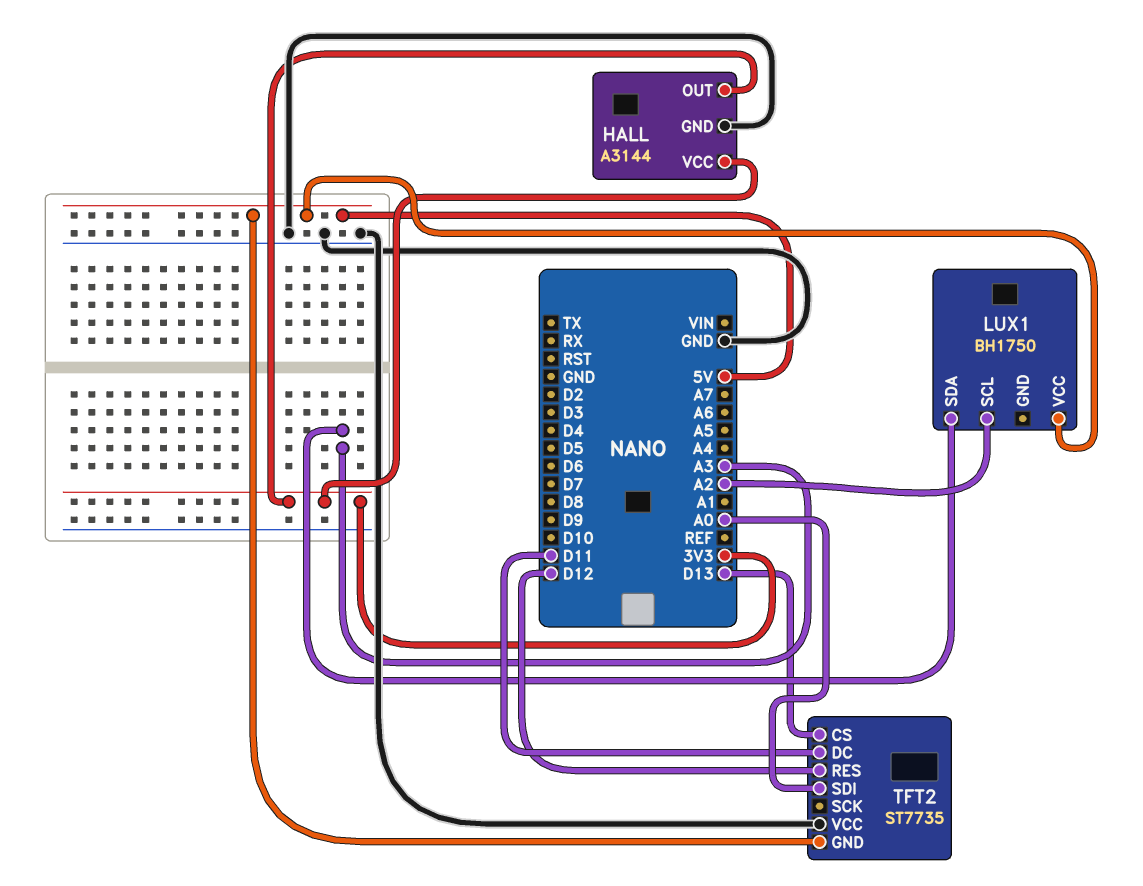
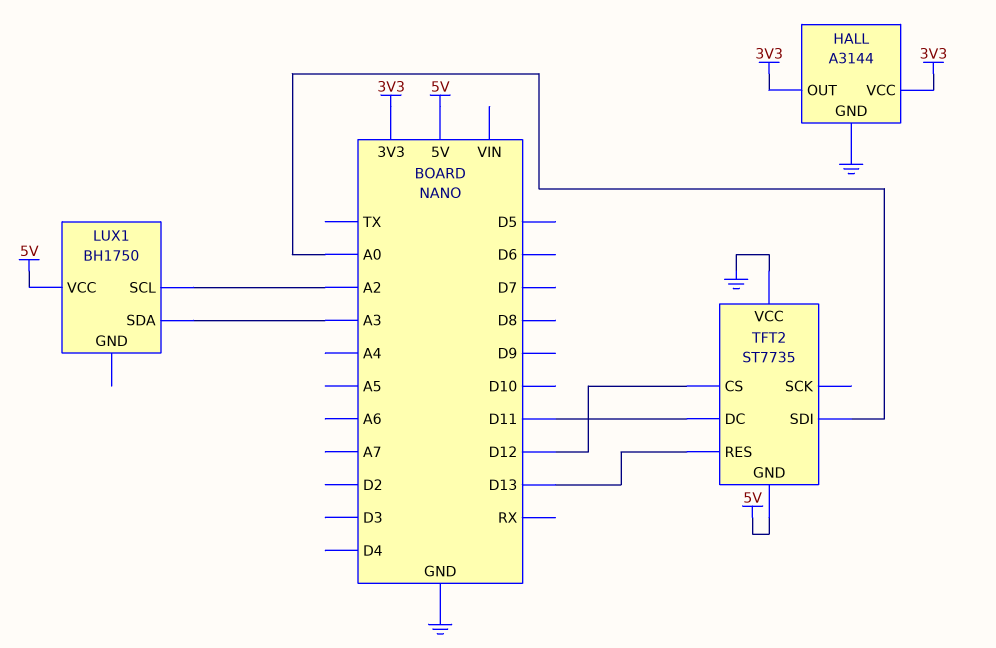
TFT2 pin CS: D13 -> D12
TFT2 pin RES: D12 -> D13

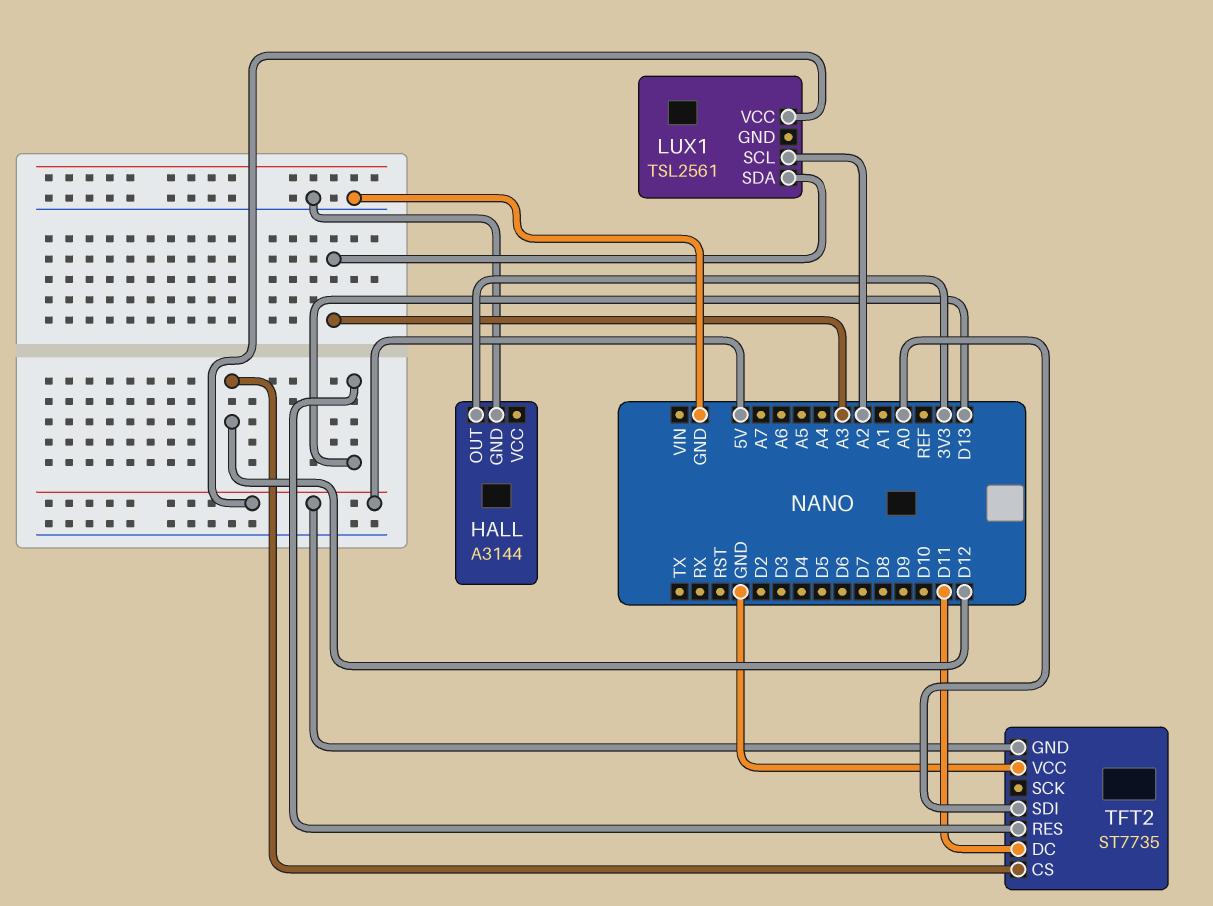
HALL pin VCC: 3V3 -> none
LUX1: BH1750 -> TSL2561

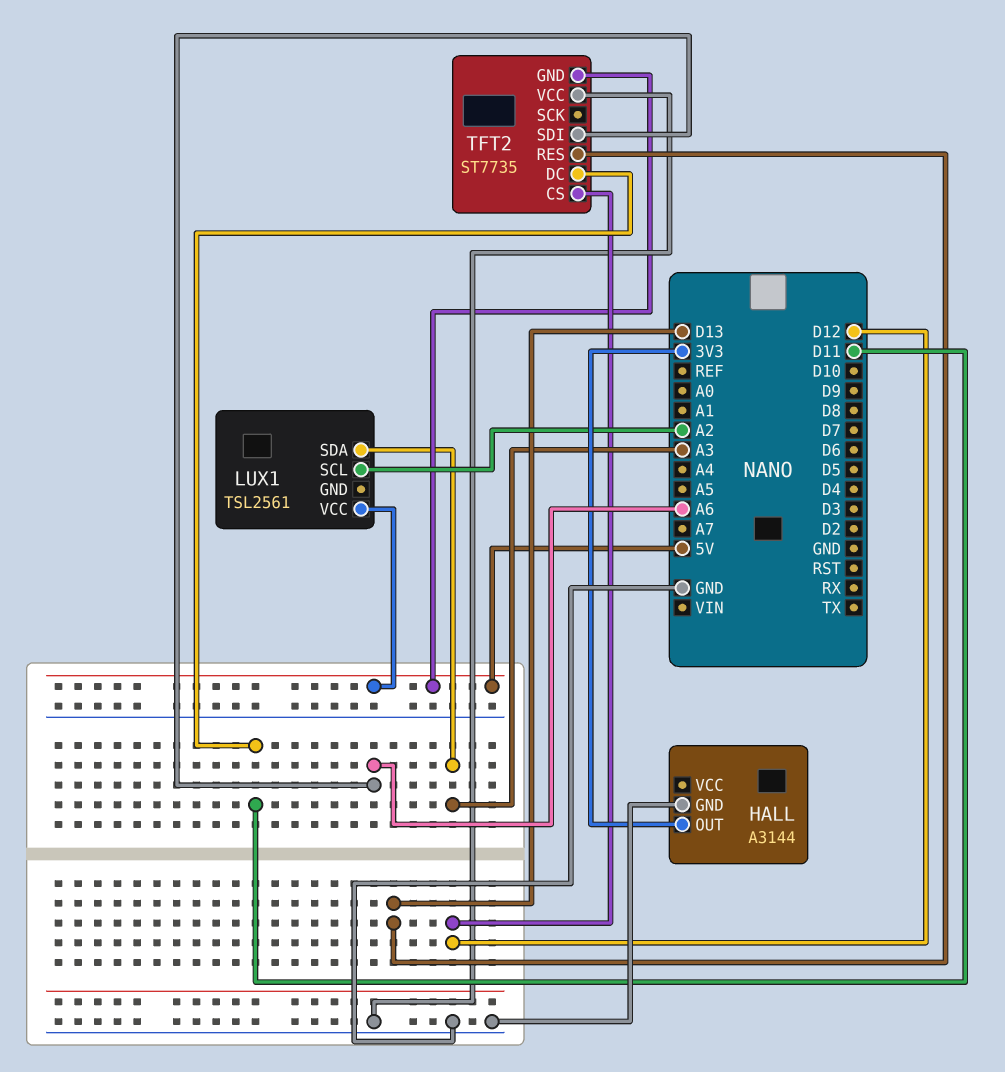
TFT2 pin SDI: A0 -> A6

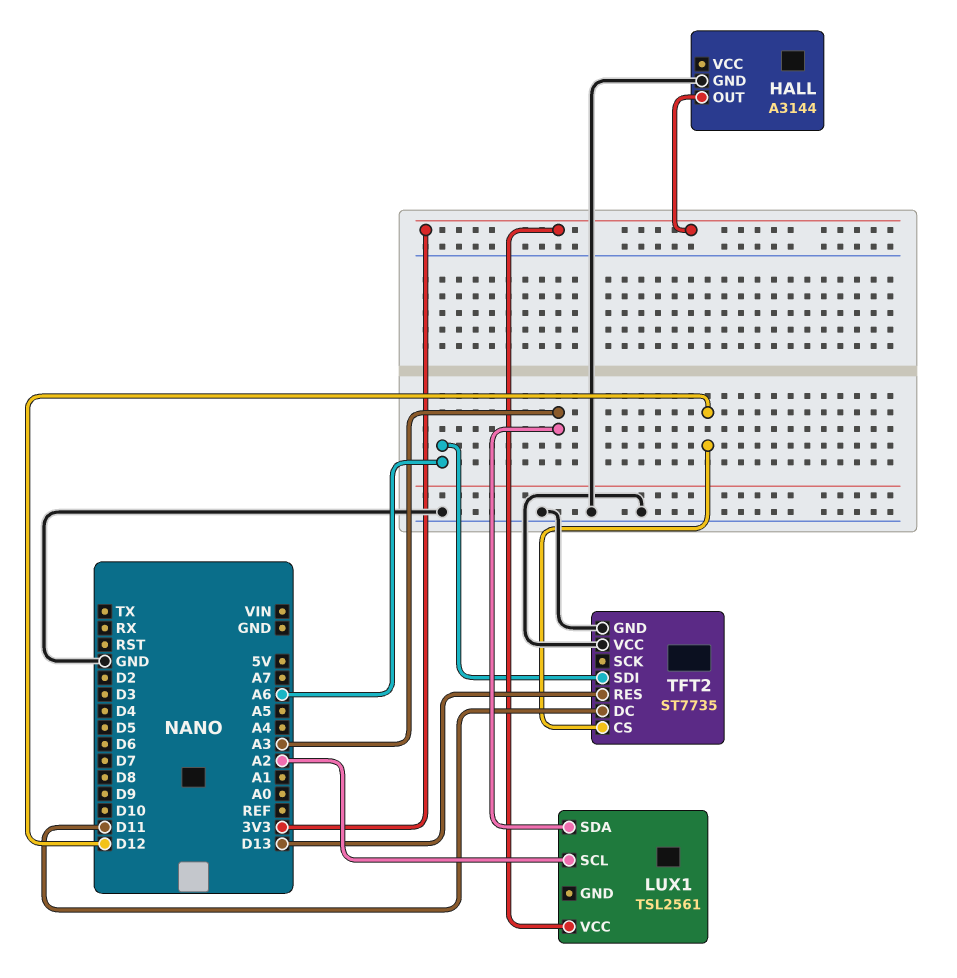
LUX1 pin VCC: 5V -> 3V3
TFT2 pin GND: 5V -> GND

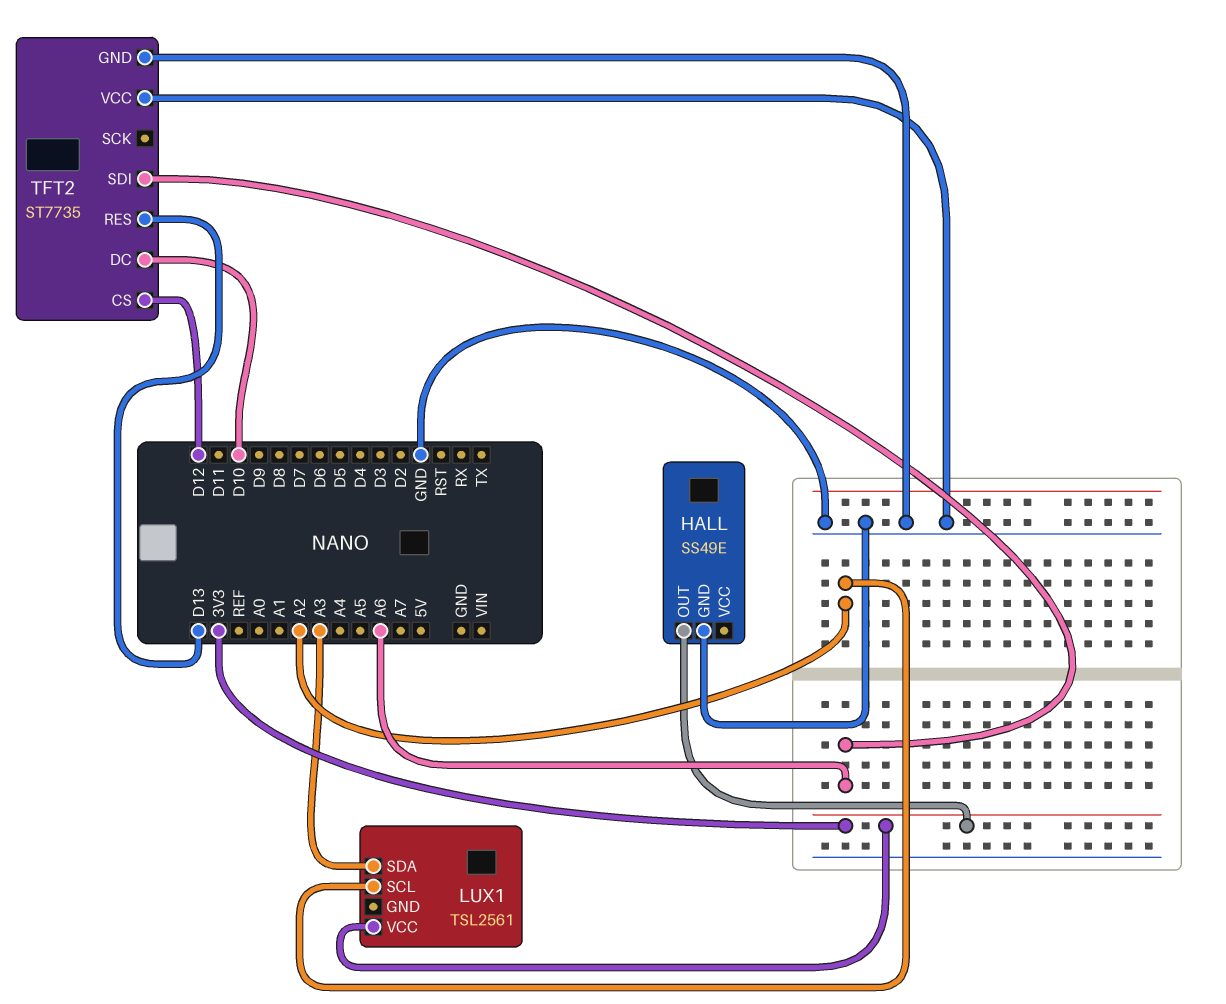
HALL: A3144 -> SS49E
TFT2 pin DC: D11 -> D10

